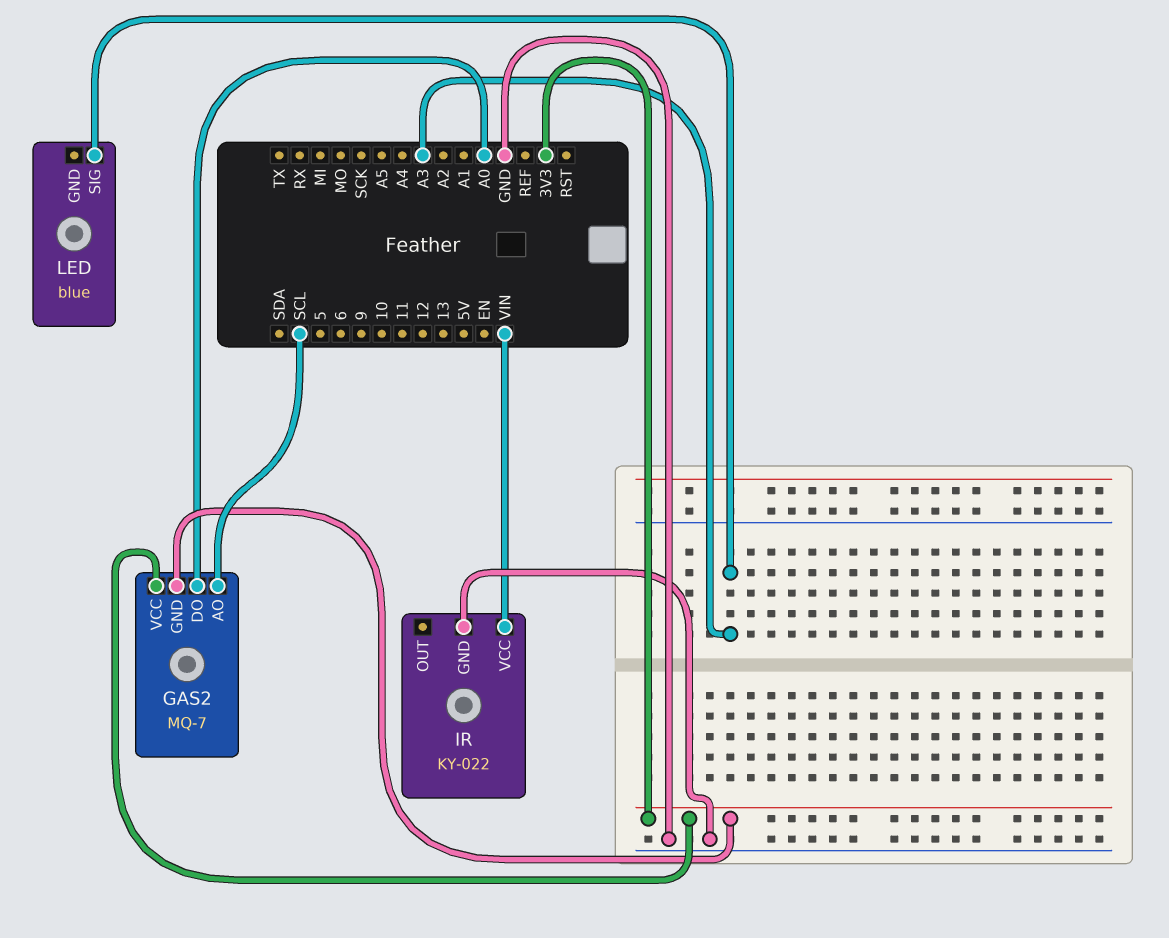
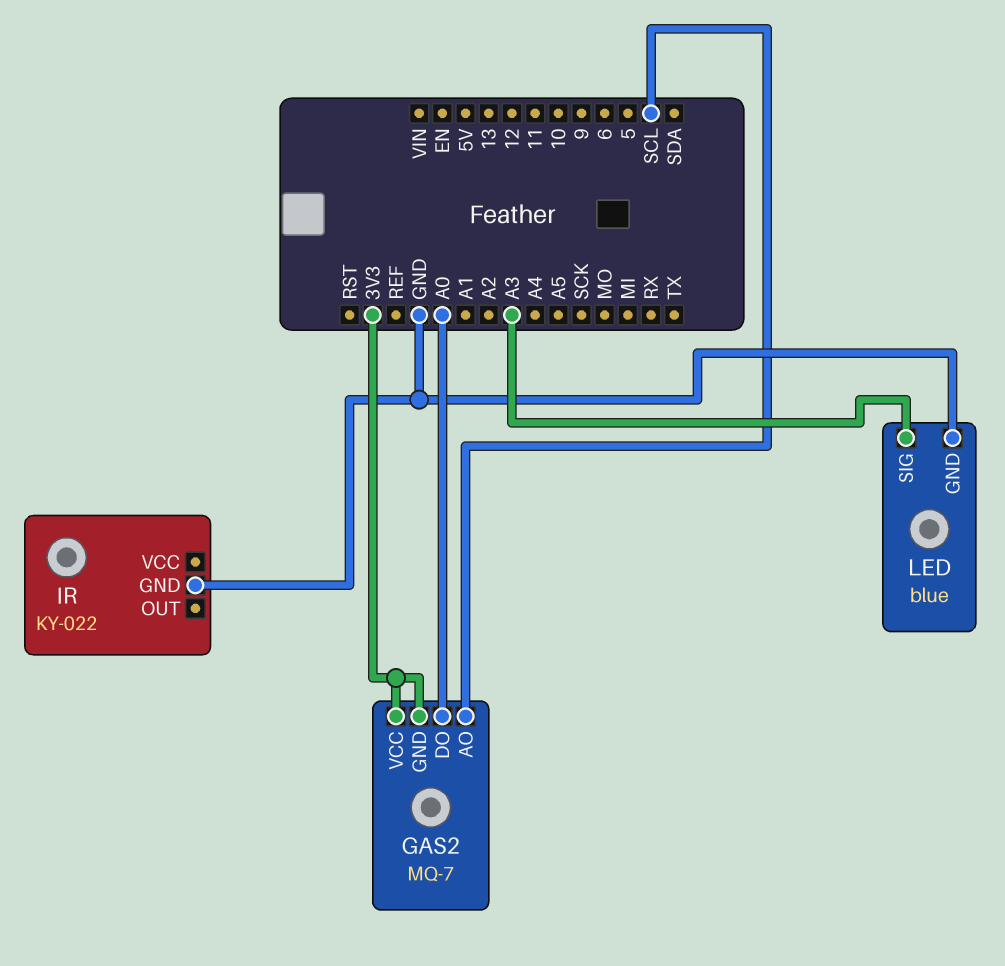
IR pin VCC: VIN -> none
LED pin GND: none -> GND

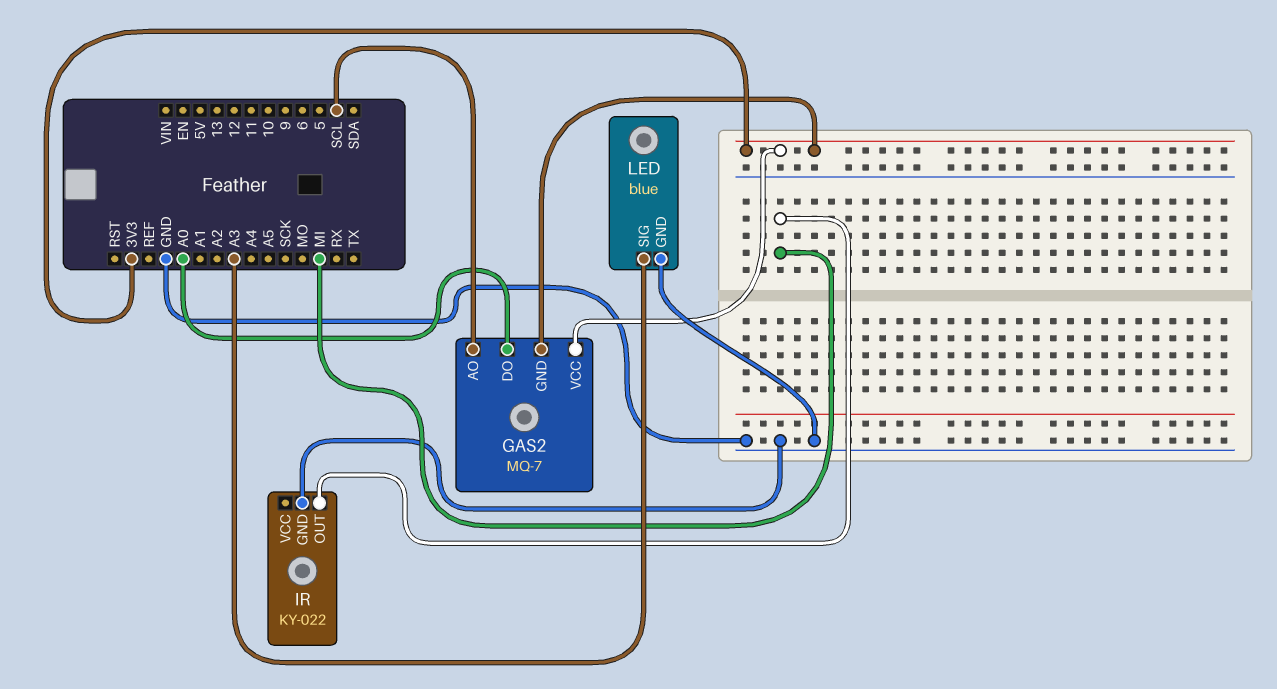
IR pin OUT: none -> MI

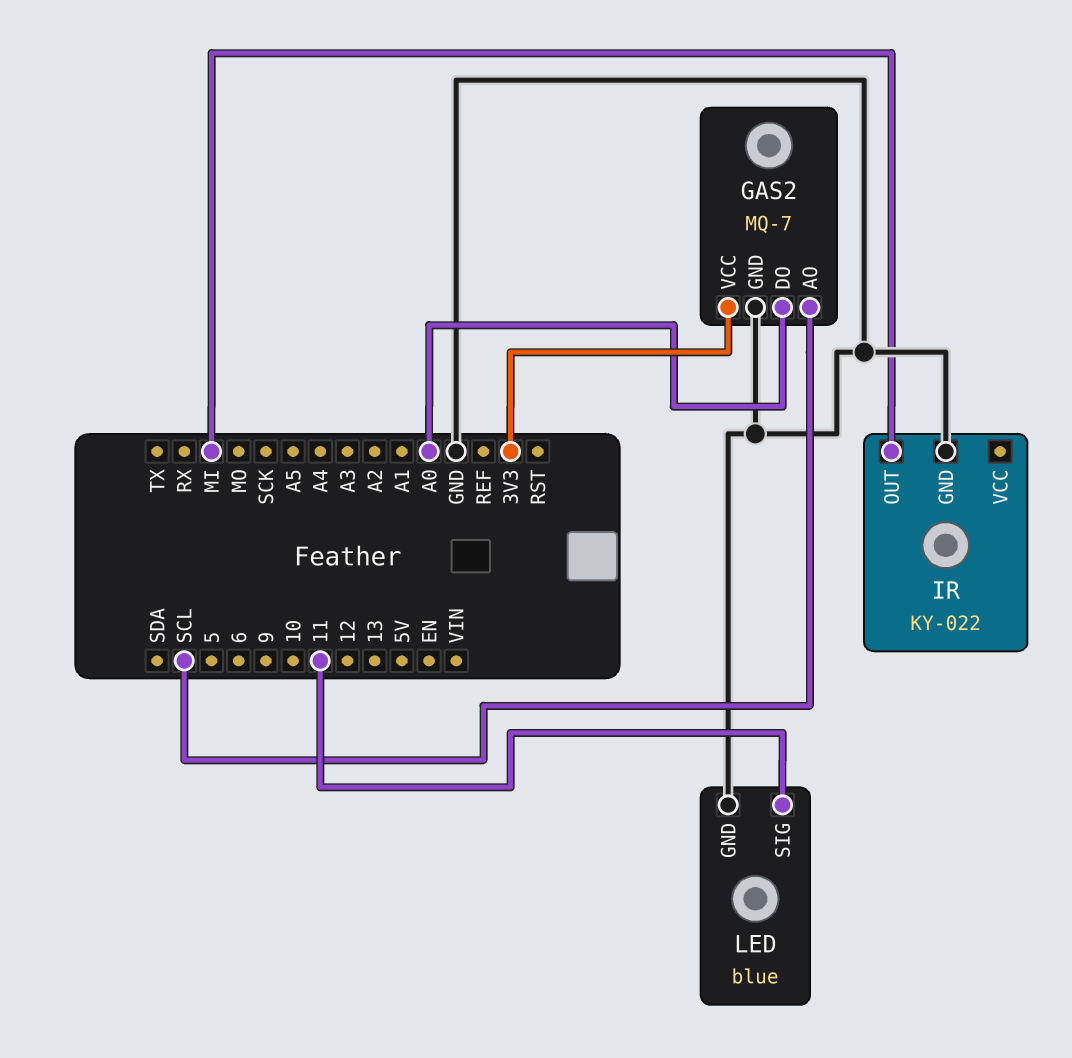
GAS2 pin GND: 3V3 -> GND
LED pin SIG: A3 -> 11

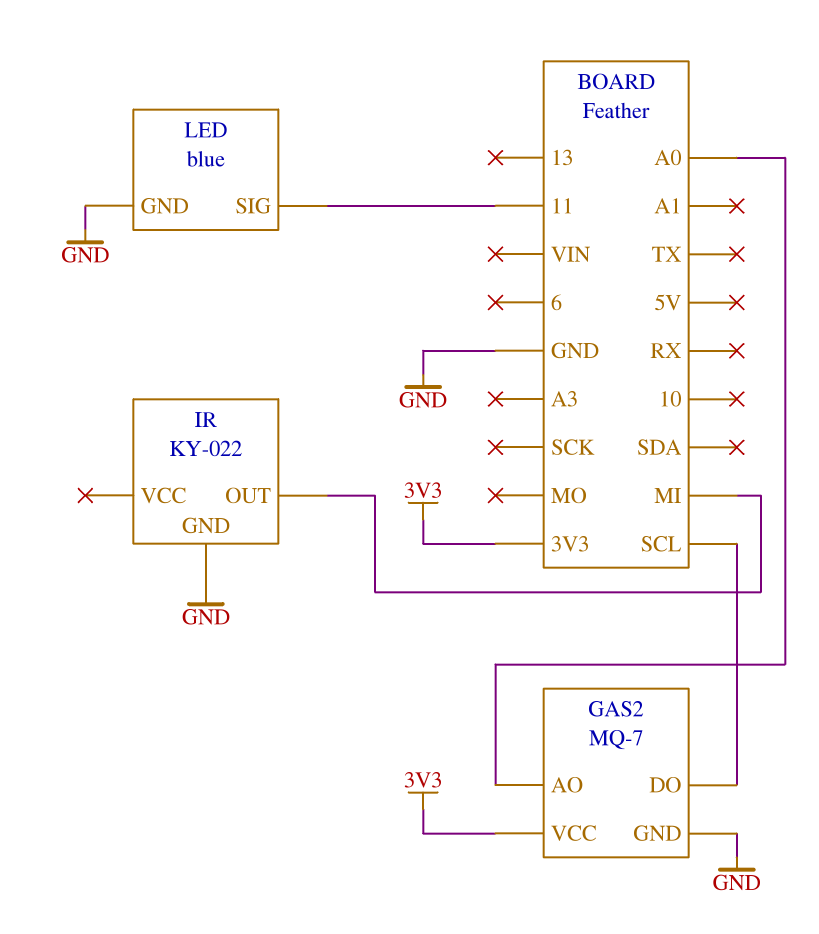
GAS2 pin AO: SCL -> A0
GAS2 pin DO: A0 -> SCL

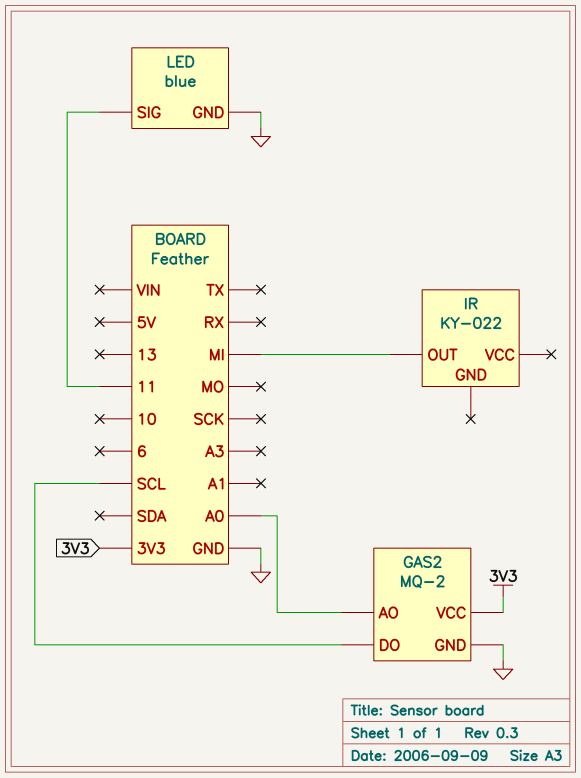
GAS2: MQ-7 -> MQ-2
IR pin GND: GND -> none

